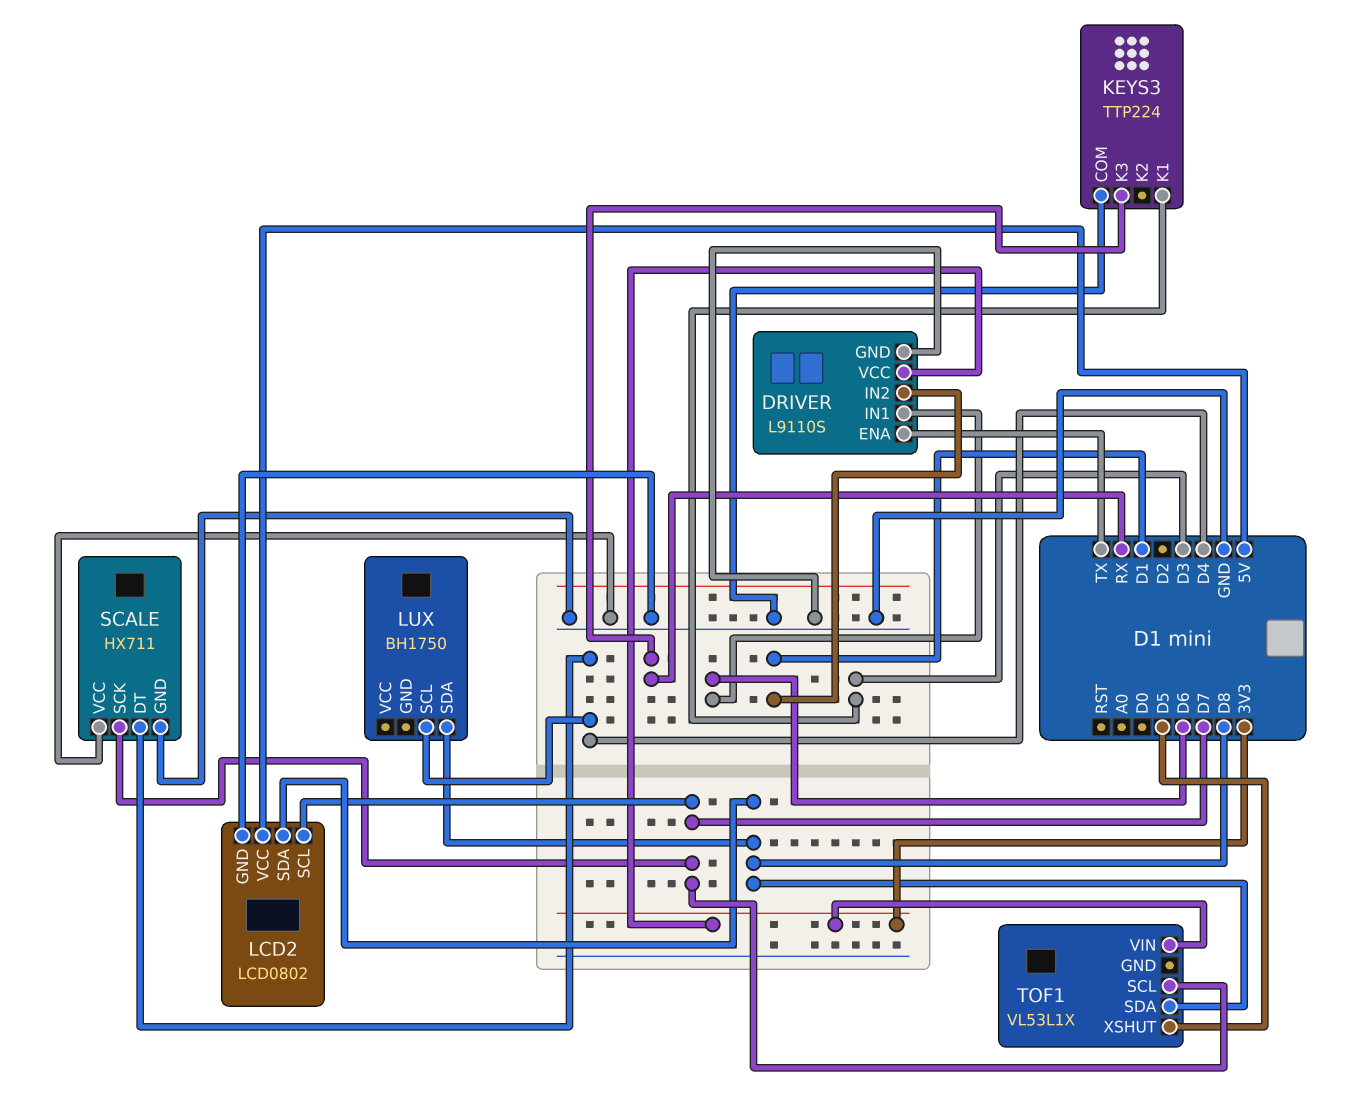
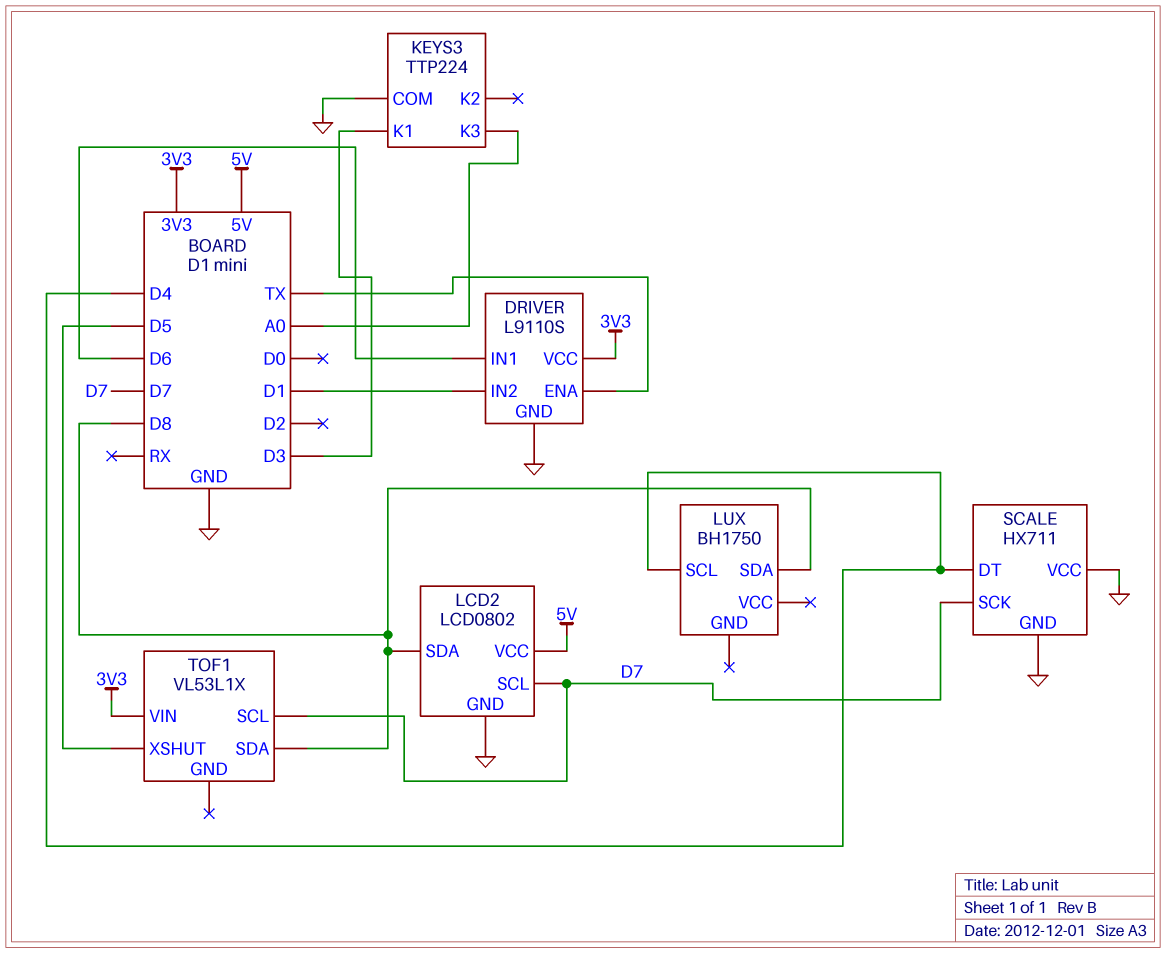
KEYS3 pin K3: RX -> A0

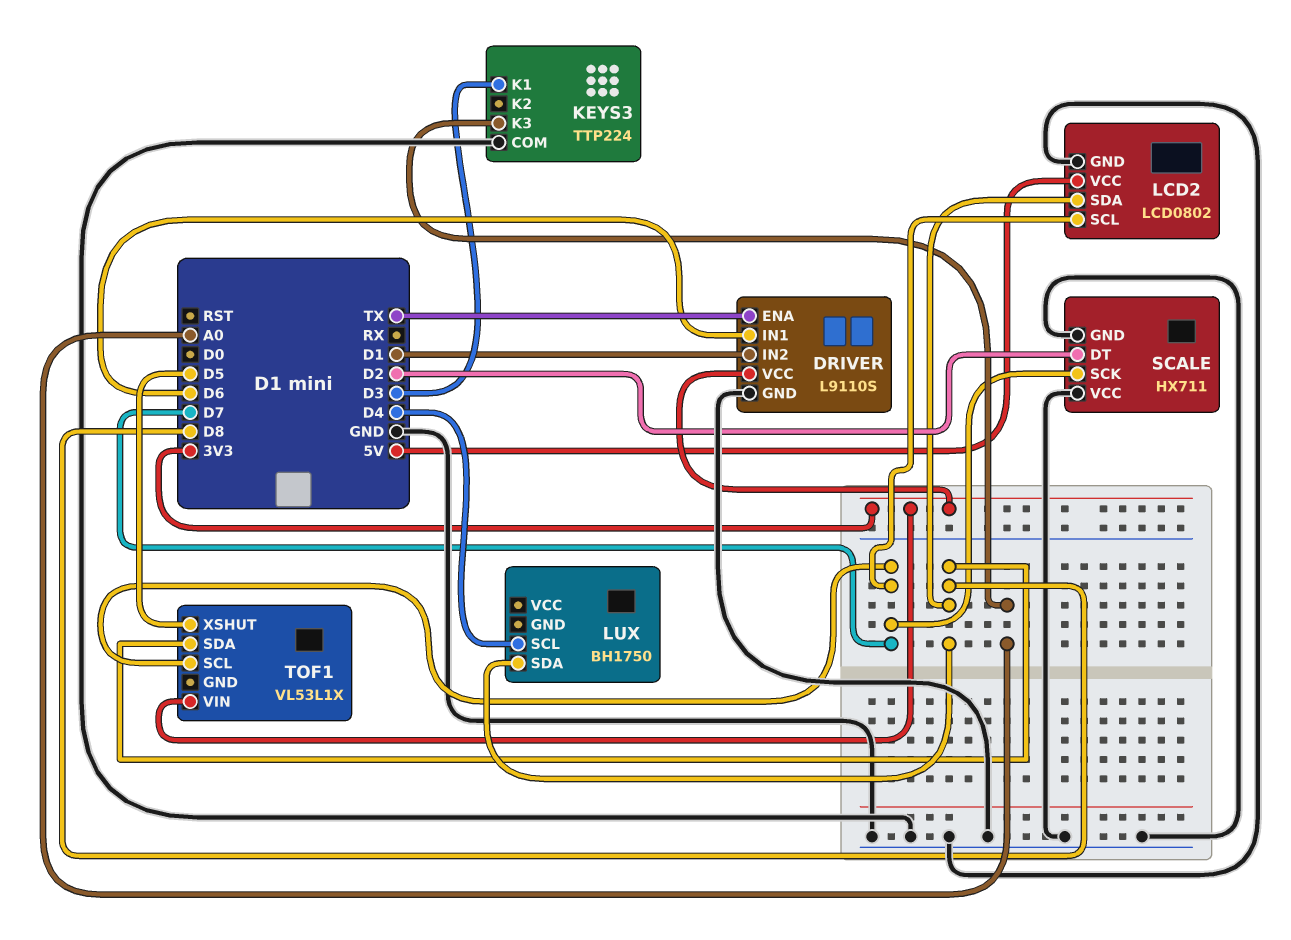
SCALE pin DT: D4 -> D2

